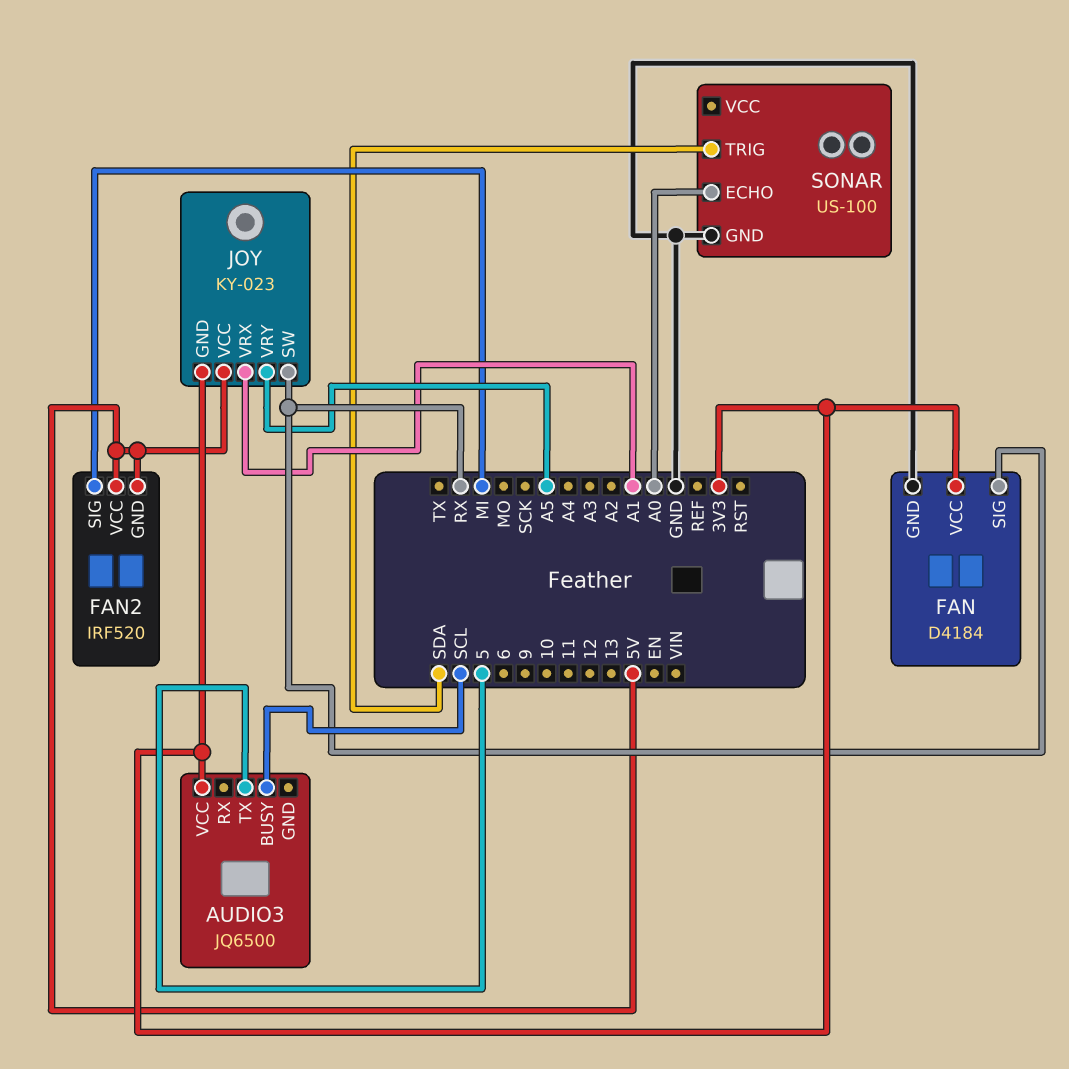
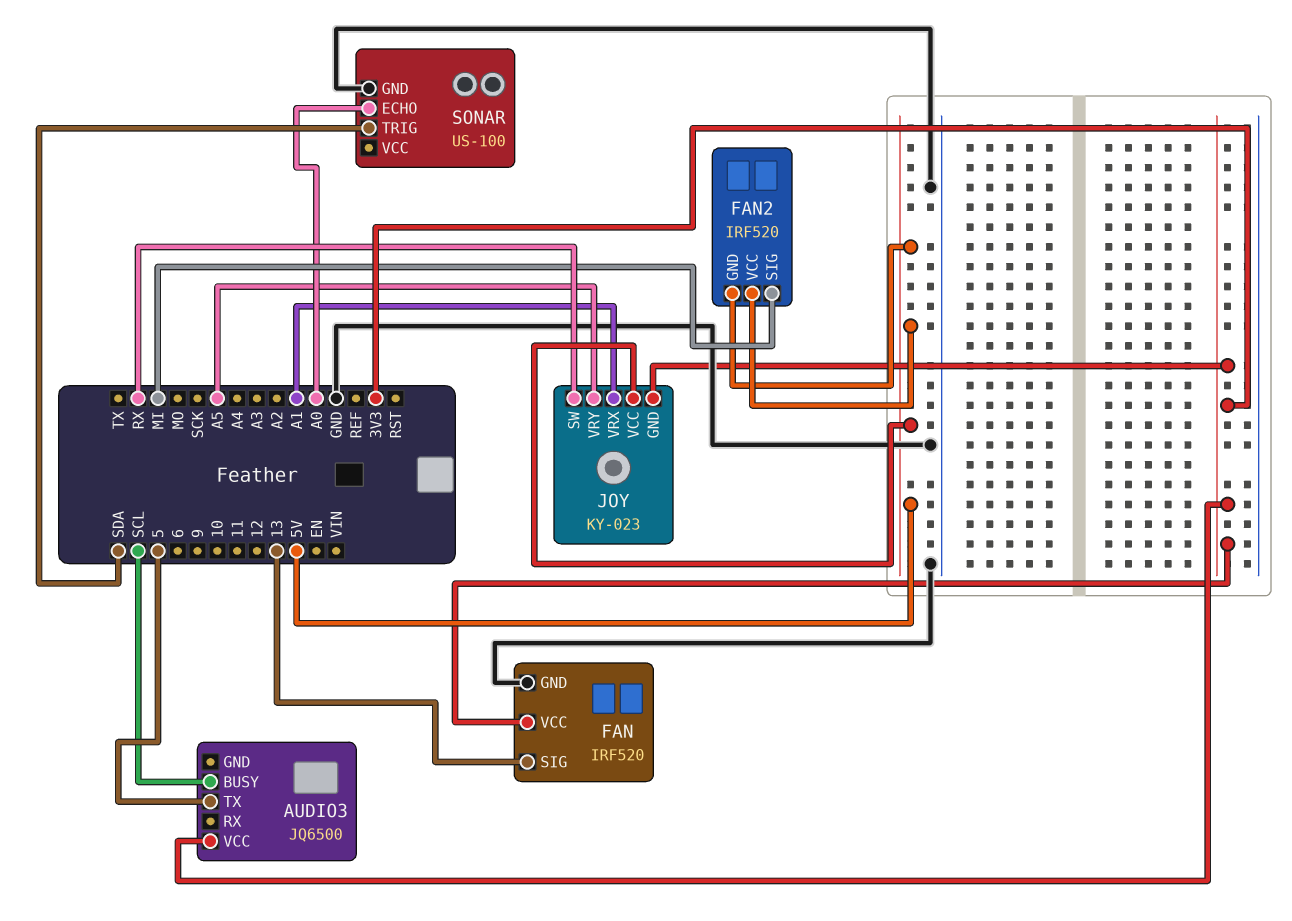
FAN: D4184 -> IRF520
FAN pin SIG: RX -> 13

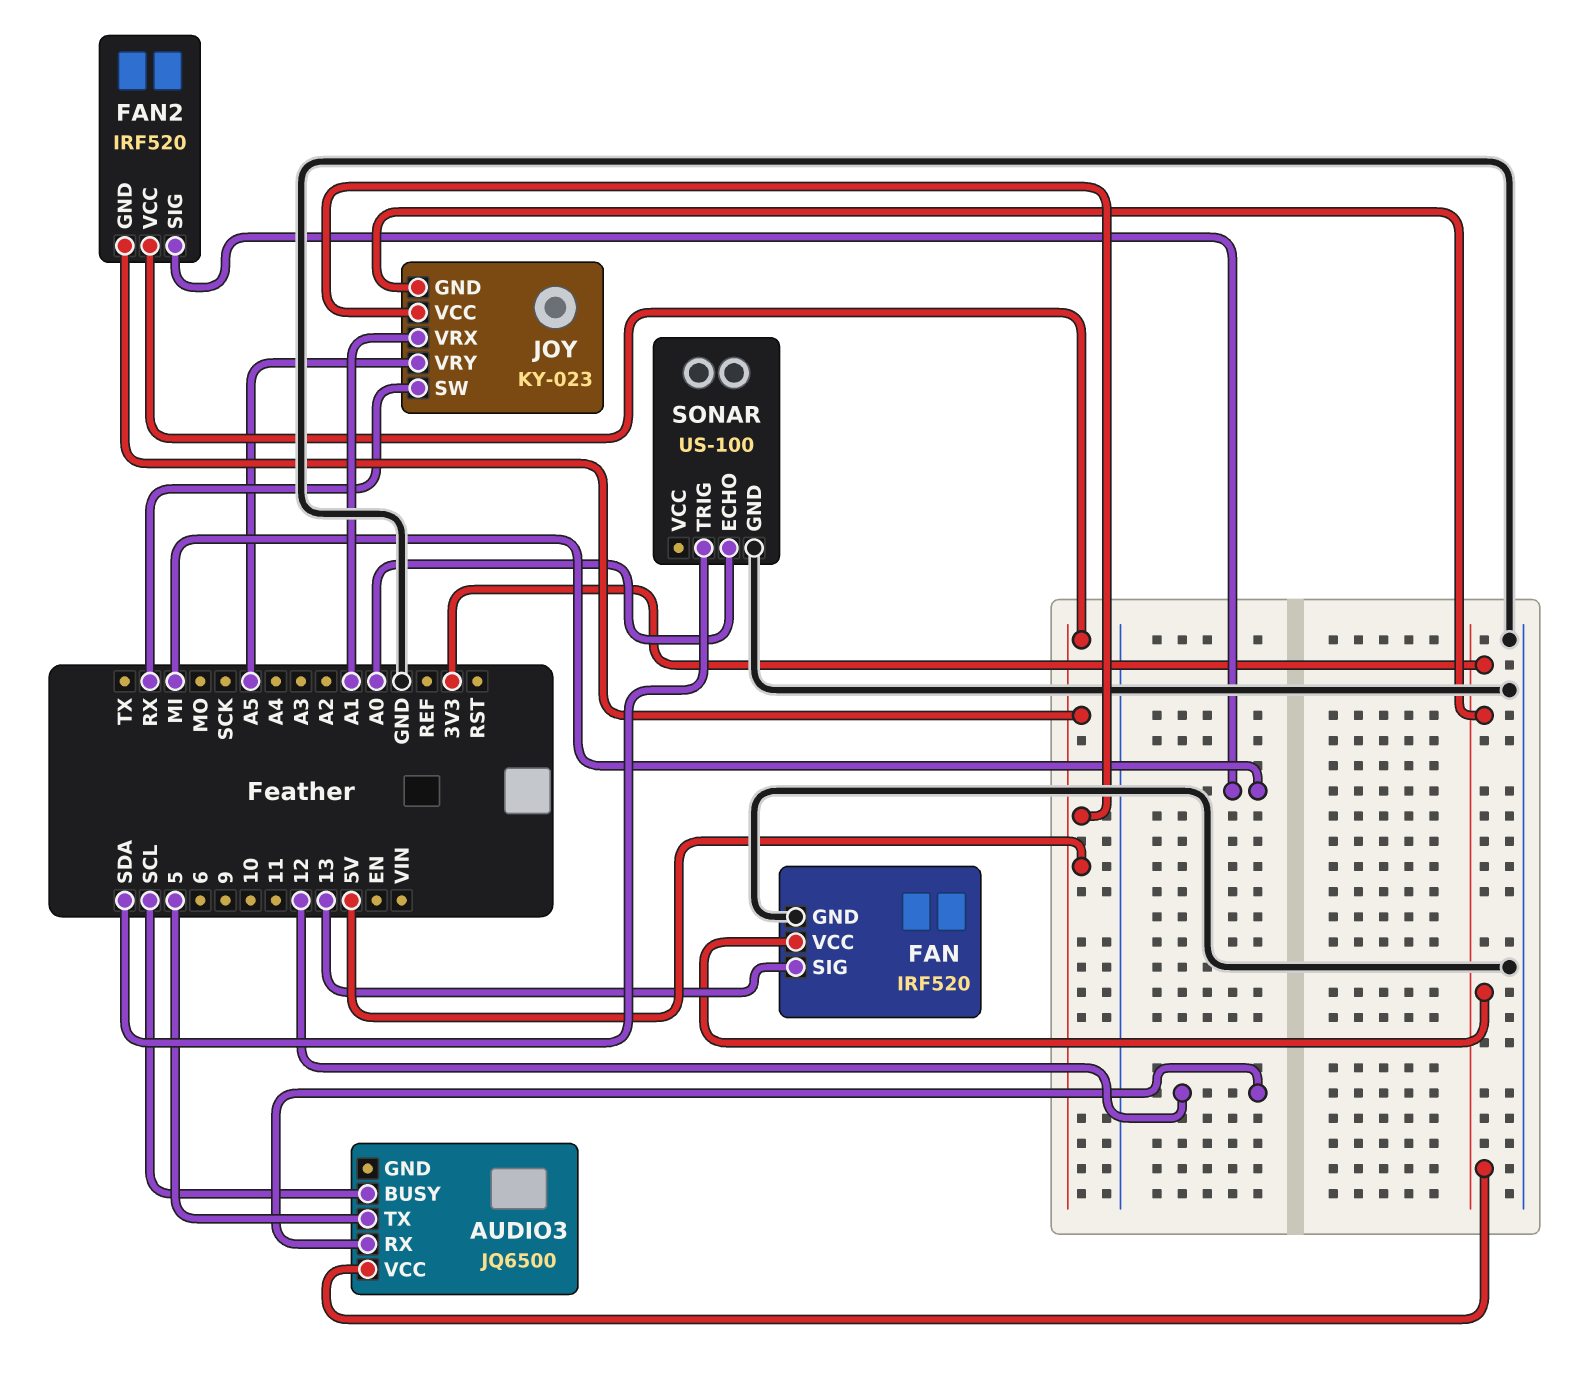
AUDIO3 pin RX: none -> 12

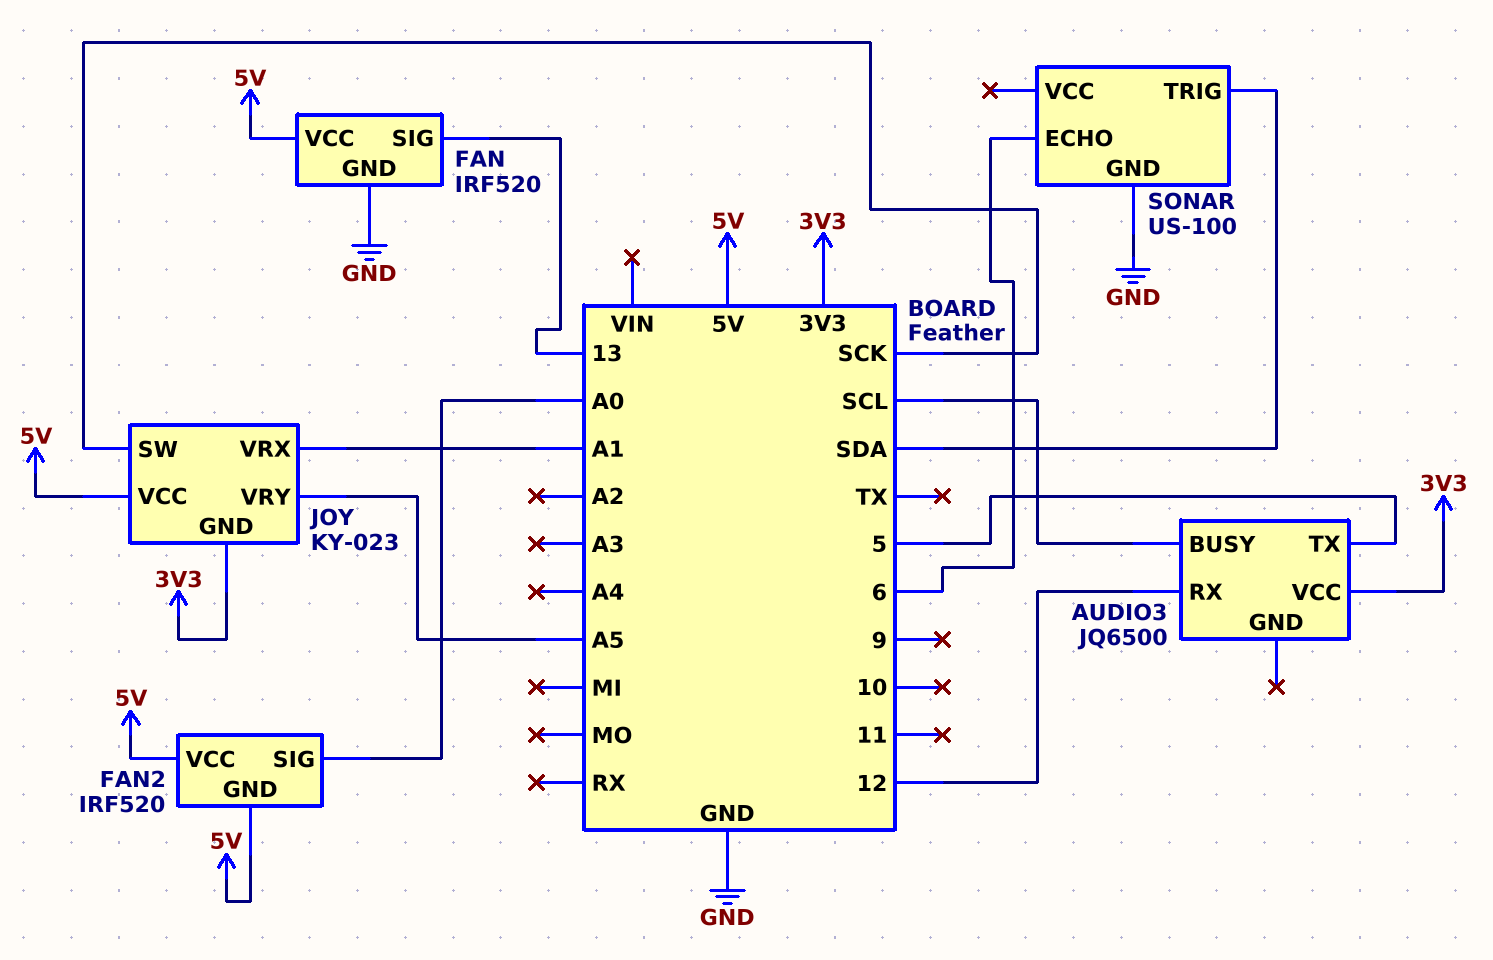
FAN pin VCC: 3V3 -> 5V
FAN2 pin SIG: MI -> A0
JOY pin SW: RX -> SCK
SONAR pin ECHO: A0 -> 6

